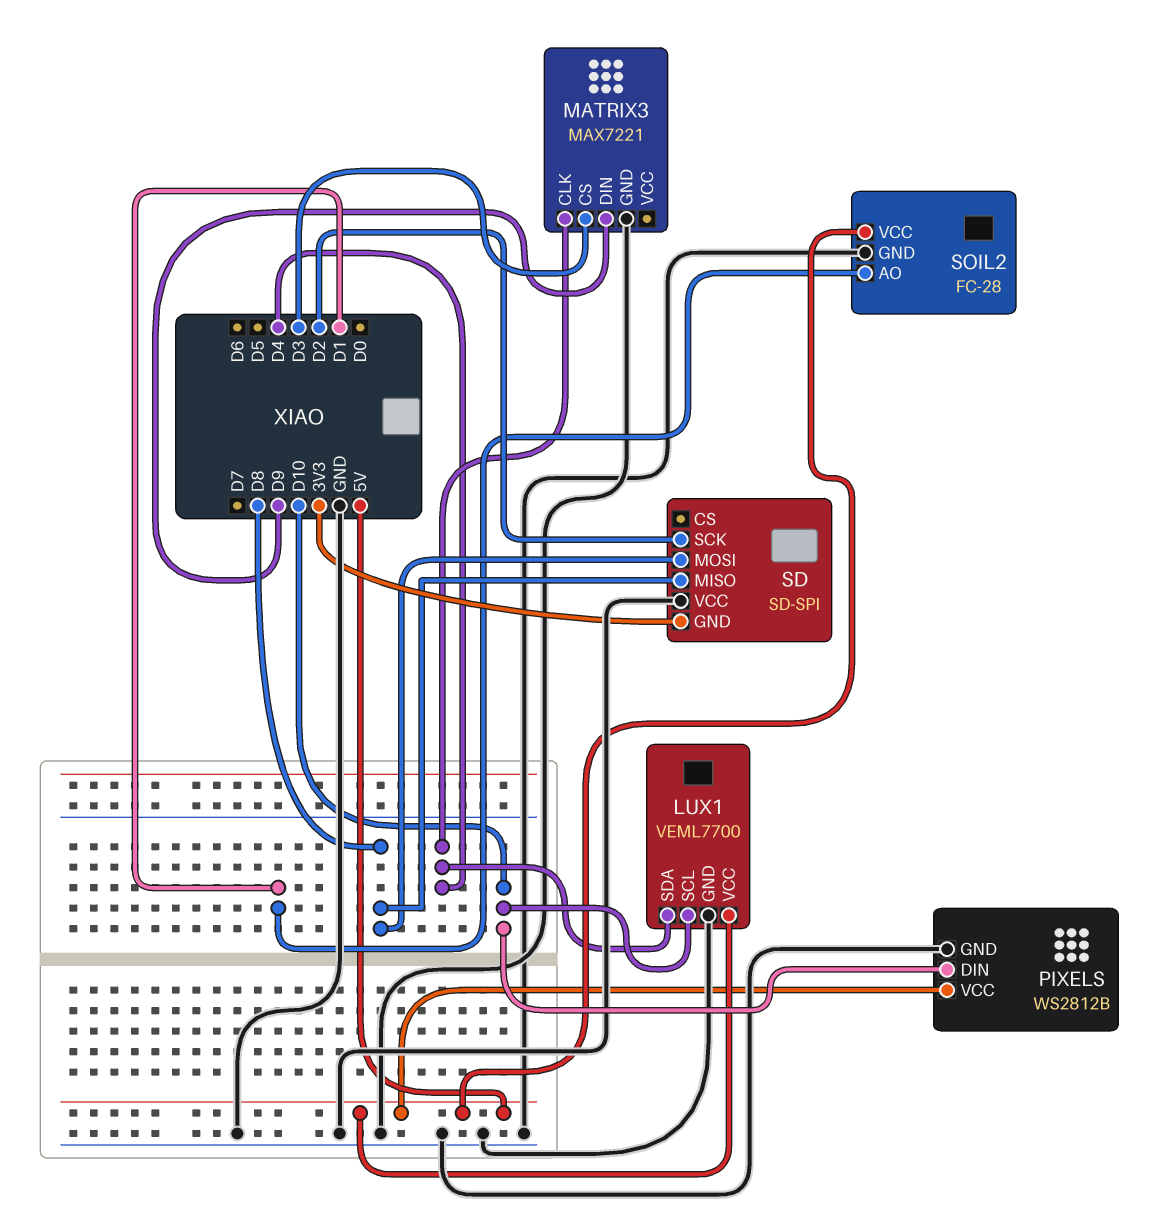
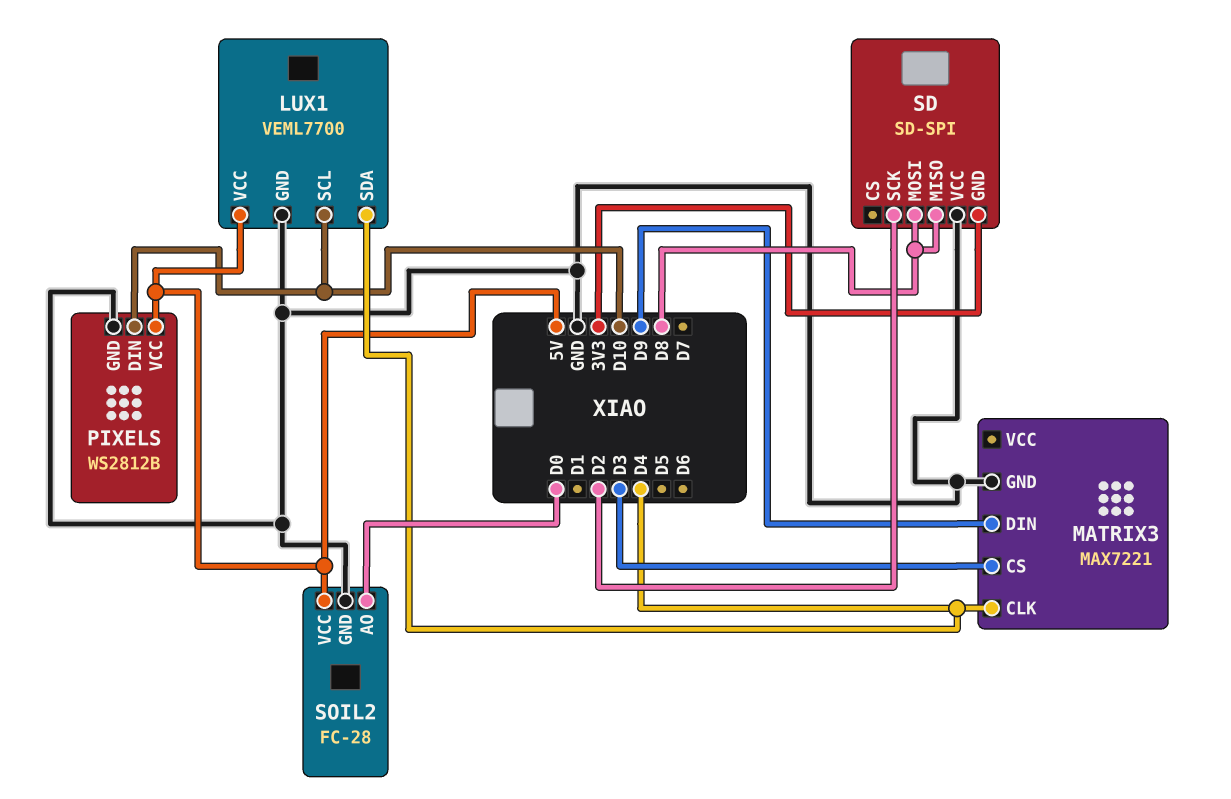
SOIL2 pin AO: D1 -> D0

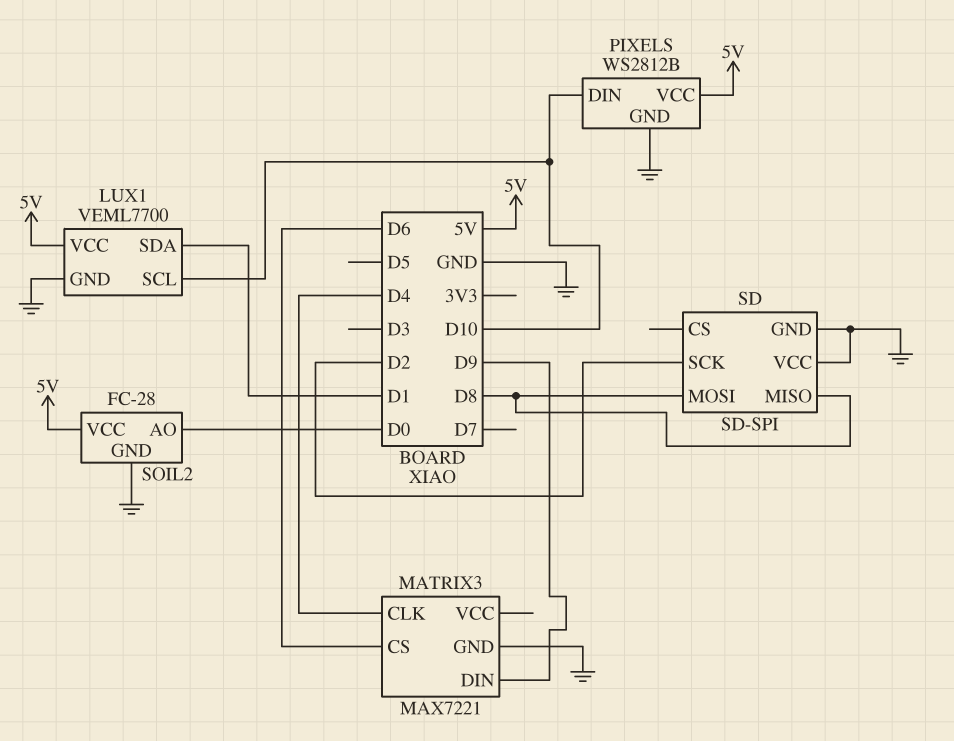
LUX1 pin SDA: D4 -> D1
MATRIX3 pin CS: D3 -> D6
SD pin GND: 3V3 -> GND

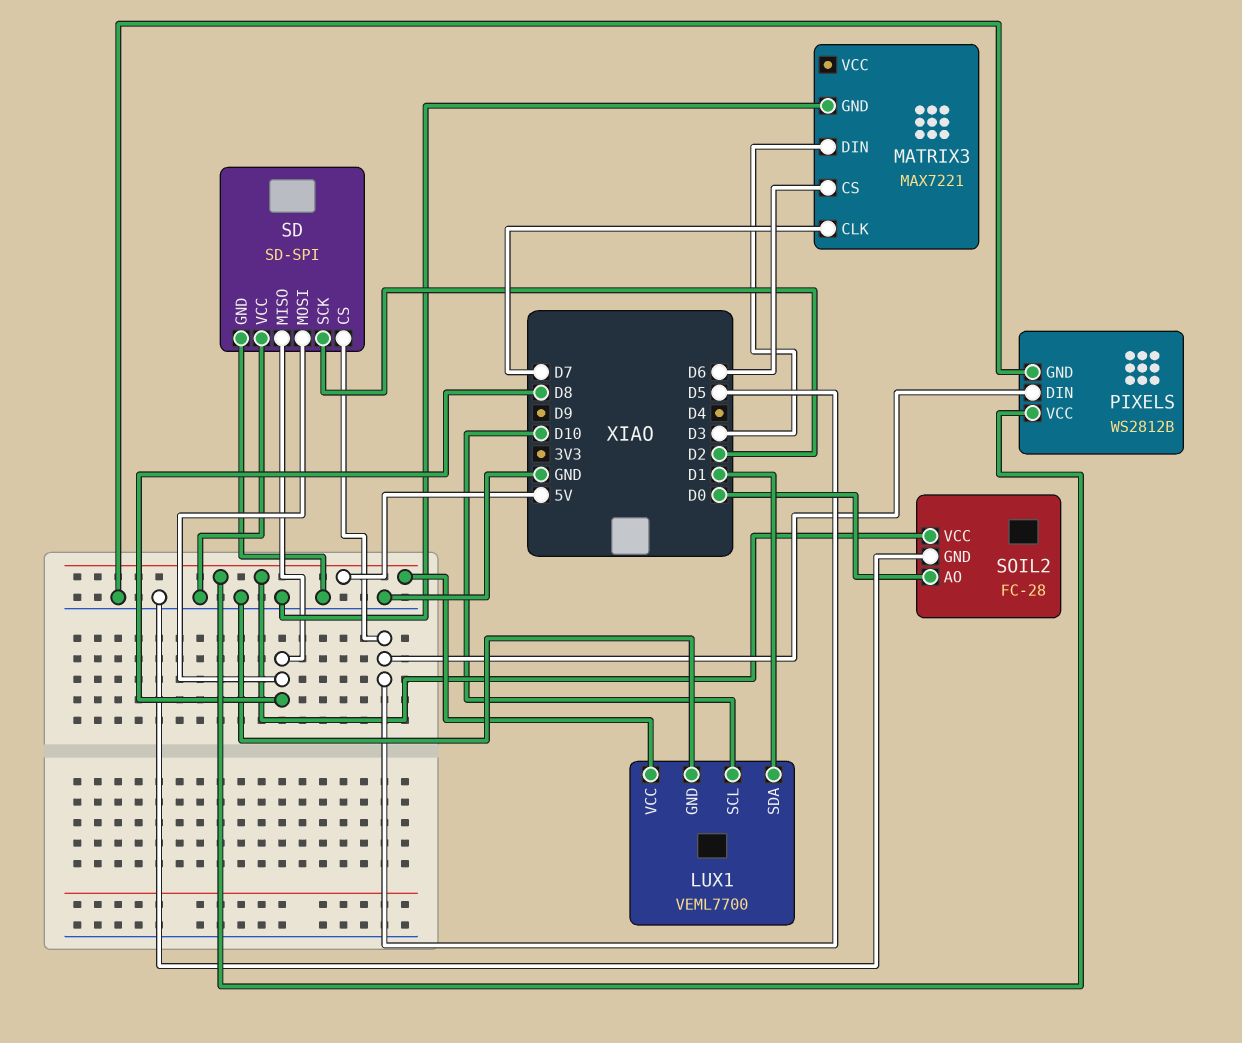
MATRIX3 pin CLK: D4 -> D7
MATRIX3 pin DIN: D9 -> D3
PIXELS pin DIN: D10 -> D5
SD pin CS: none -> D5

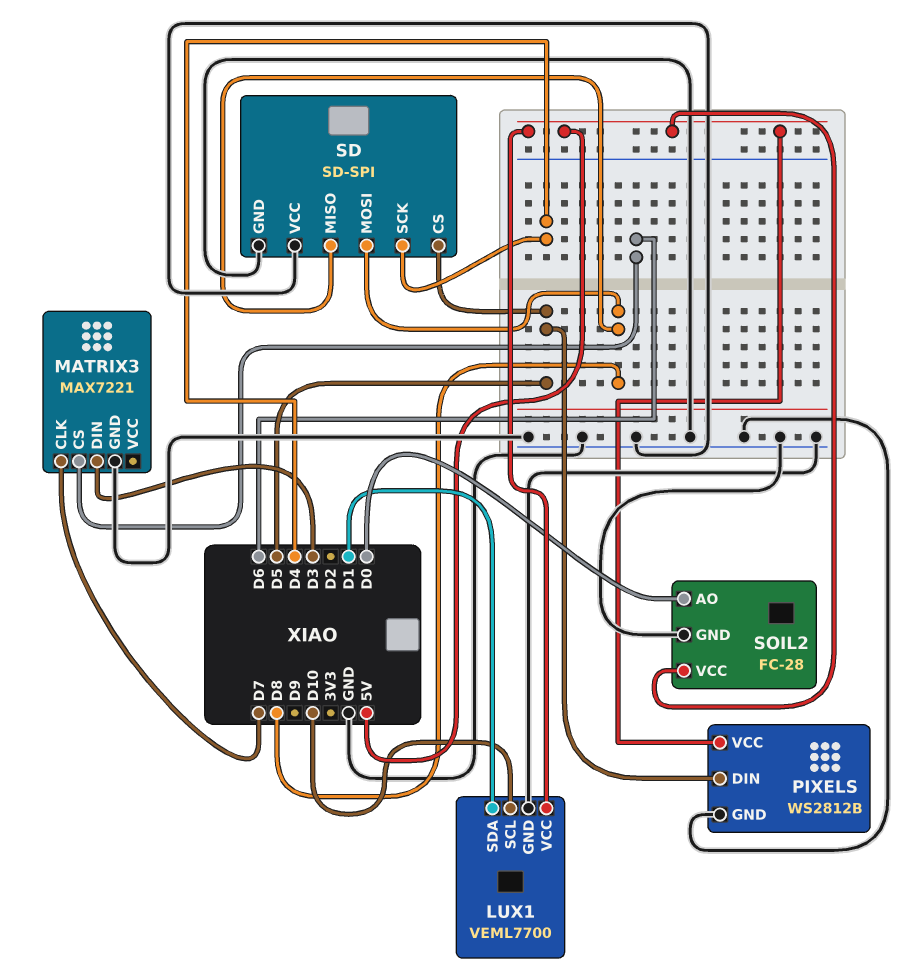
SD pin SCK: D2 -> D4

